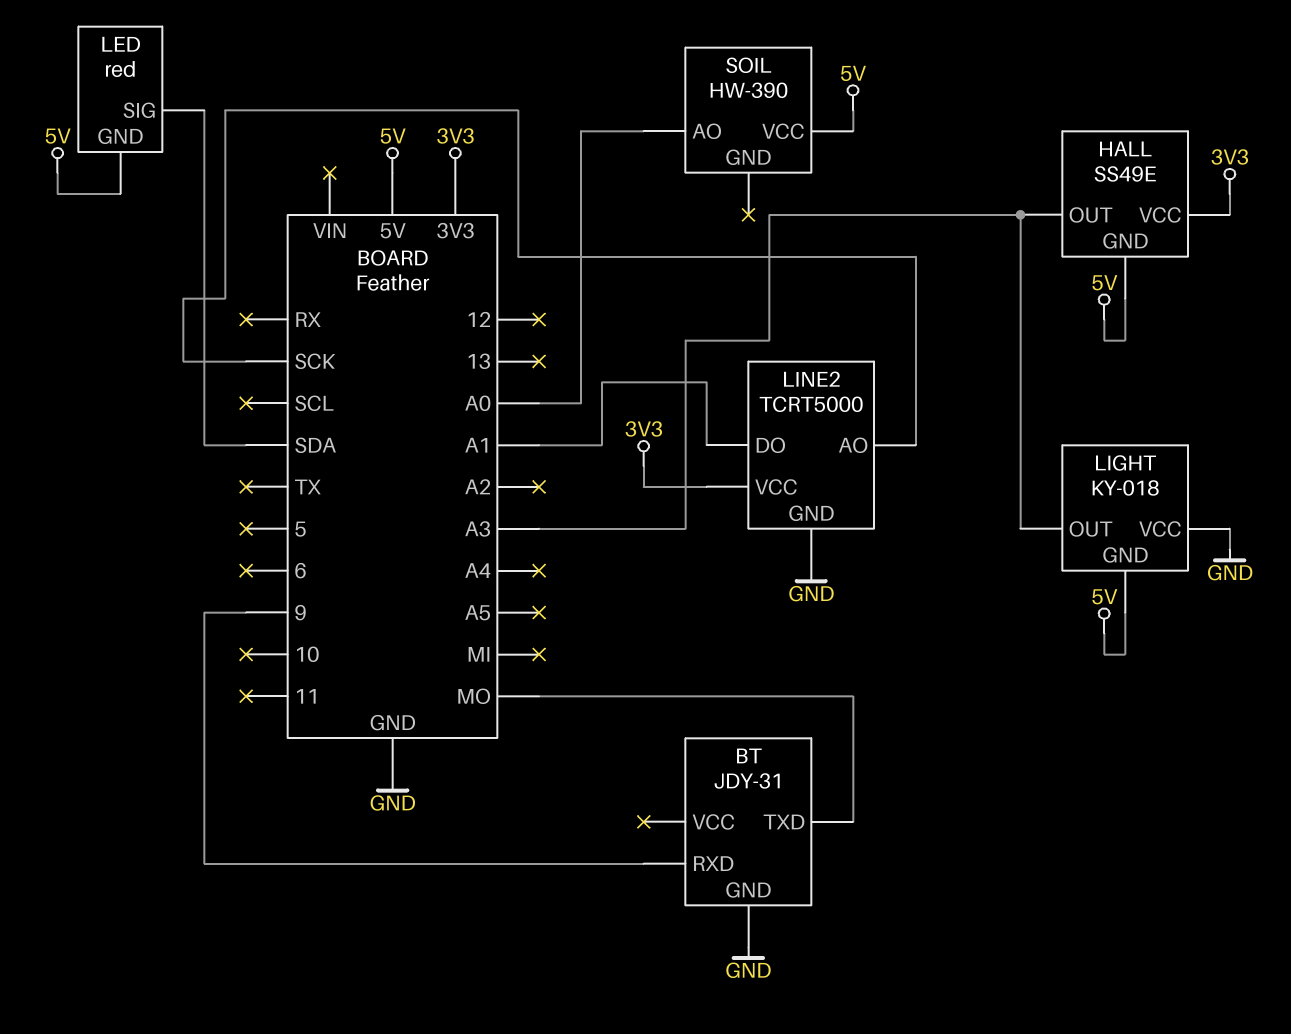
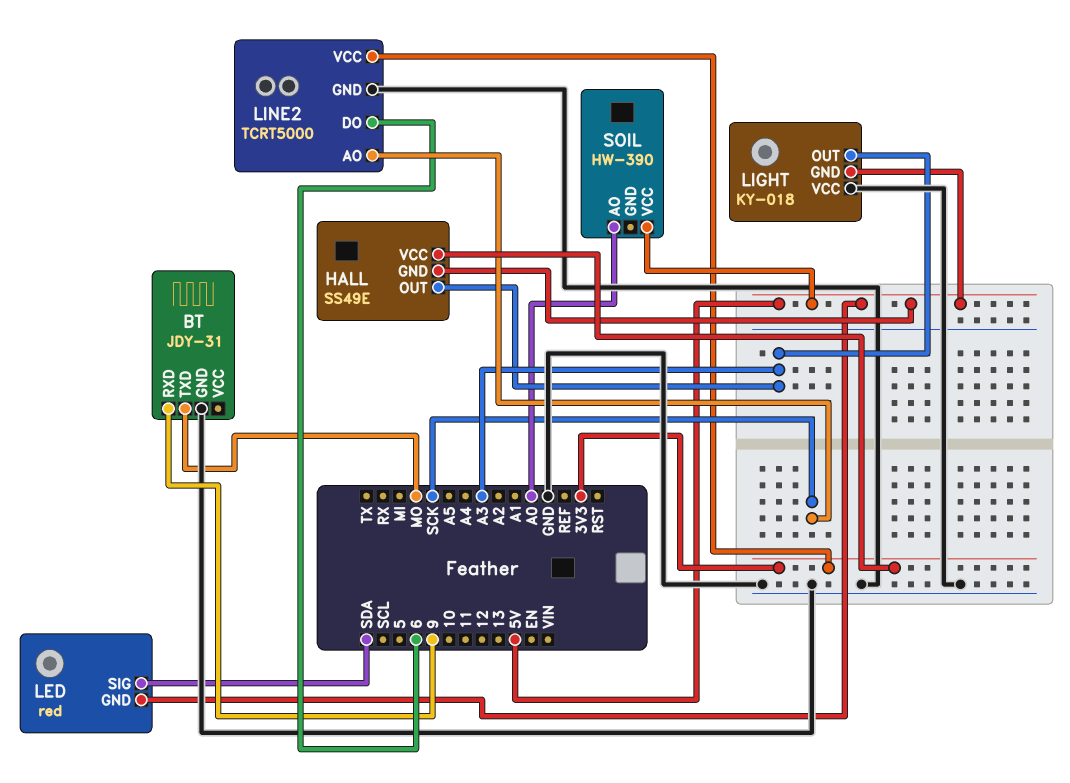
LINE2 pin DO: A1 -> 6

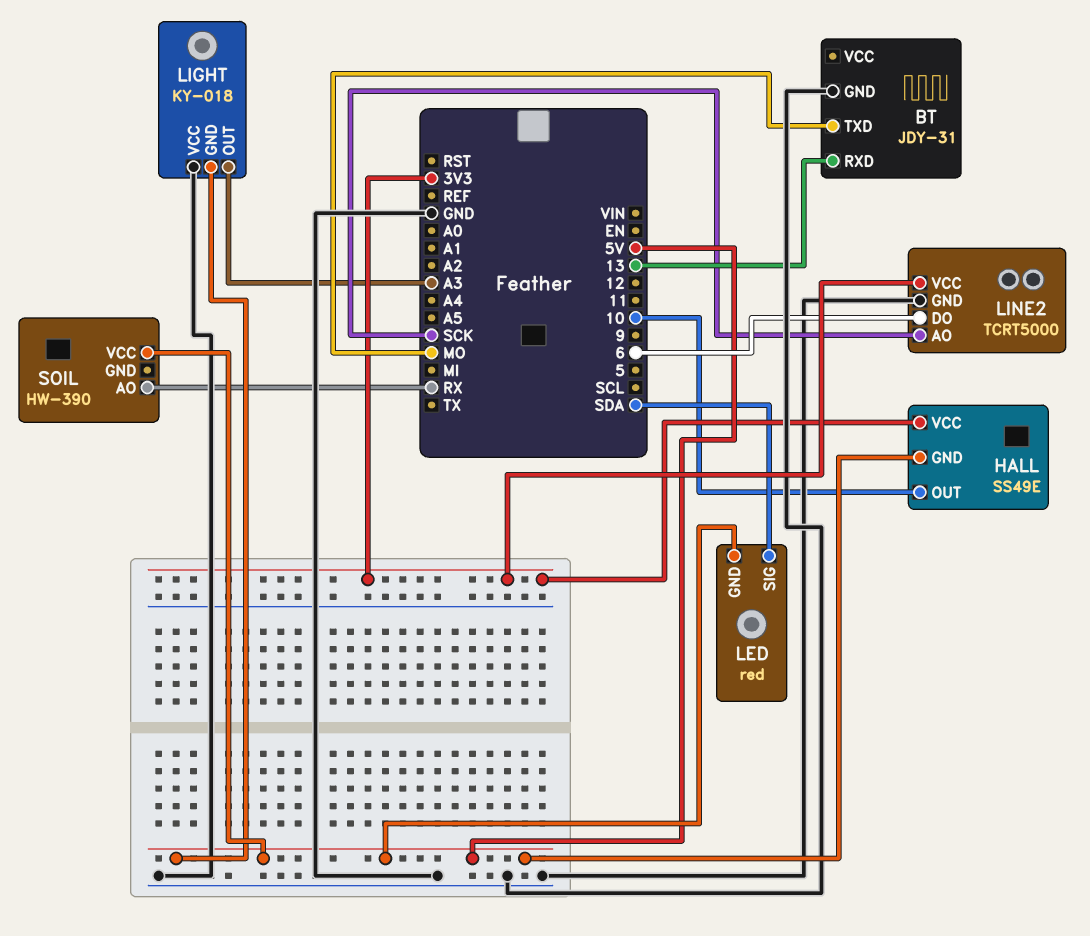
BT pin RXD: 9 -> 13
HALL pin OUT: A3 -> 10
SOIL pin AO: A0 -> RX

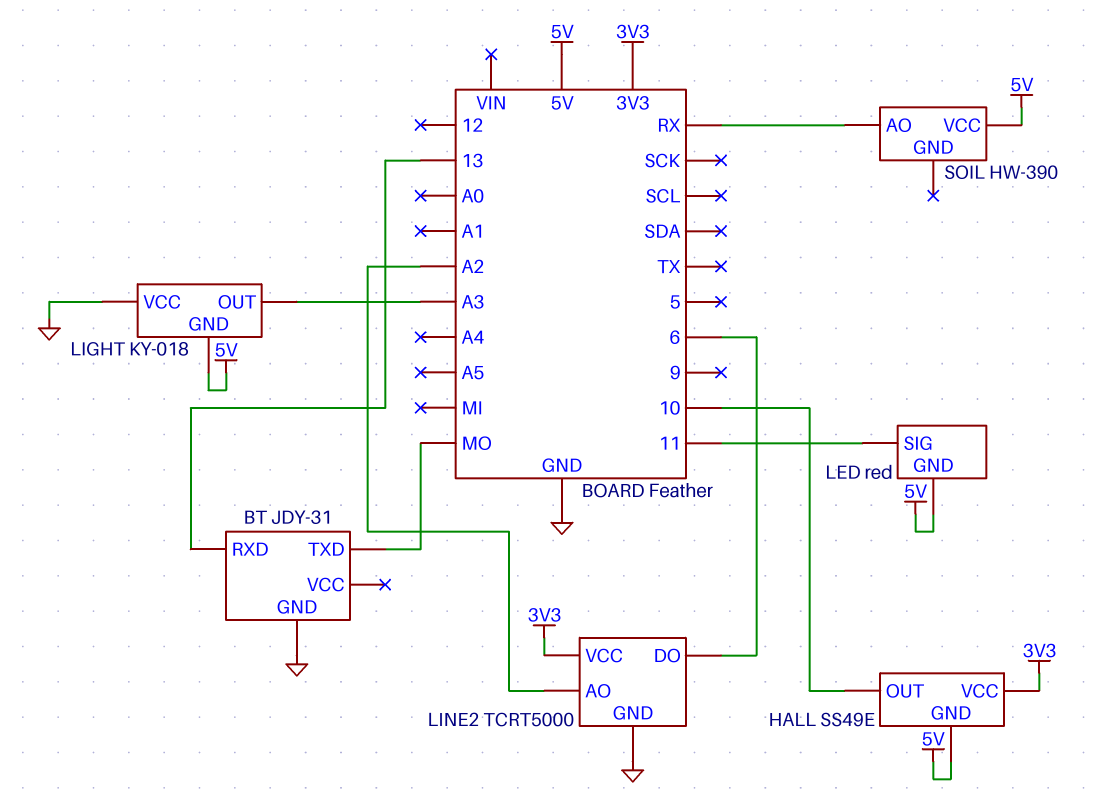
LED pin SIG: SDA -> 11
LINE2 pin AO: SCK -> A2

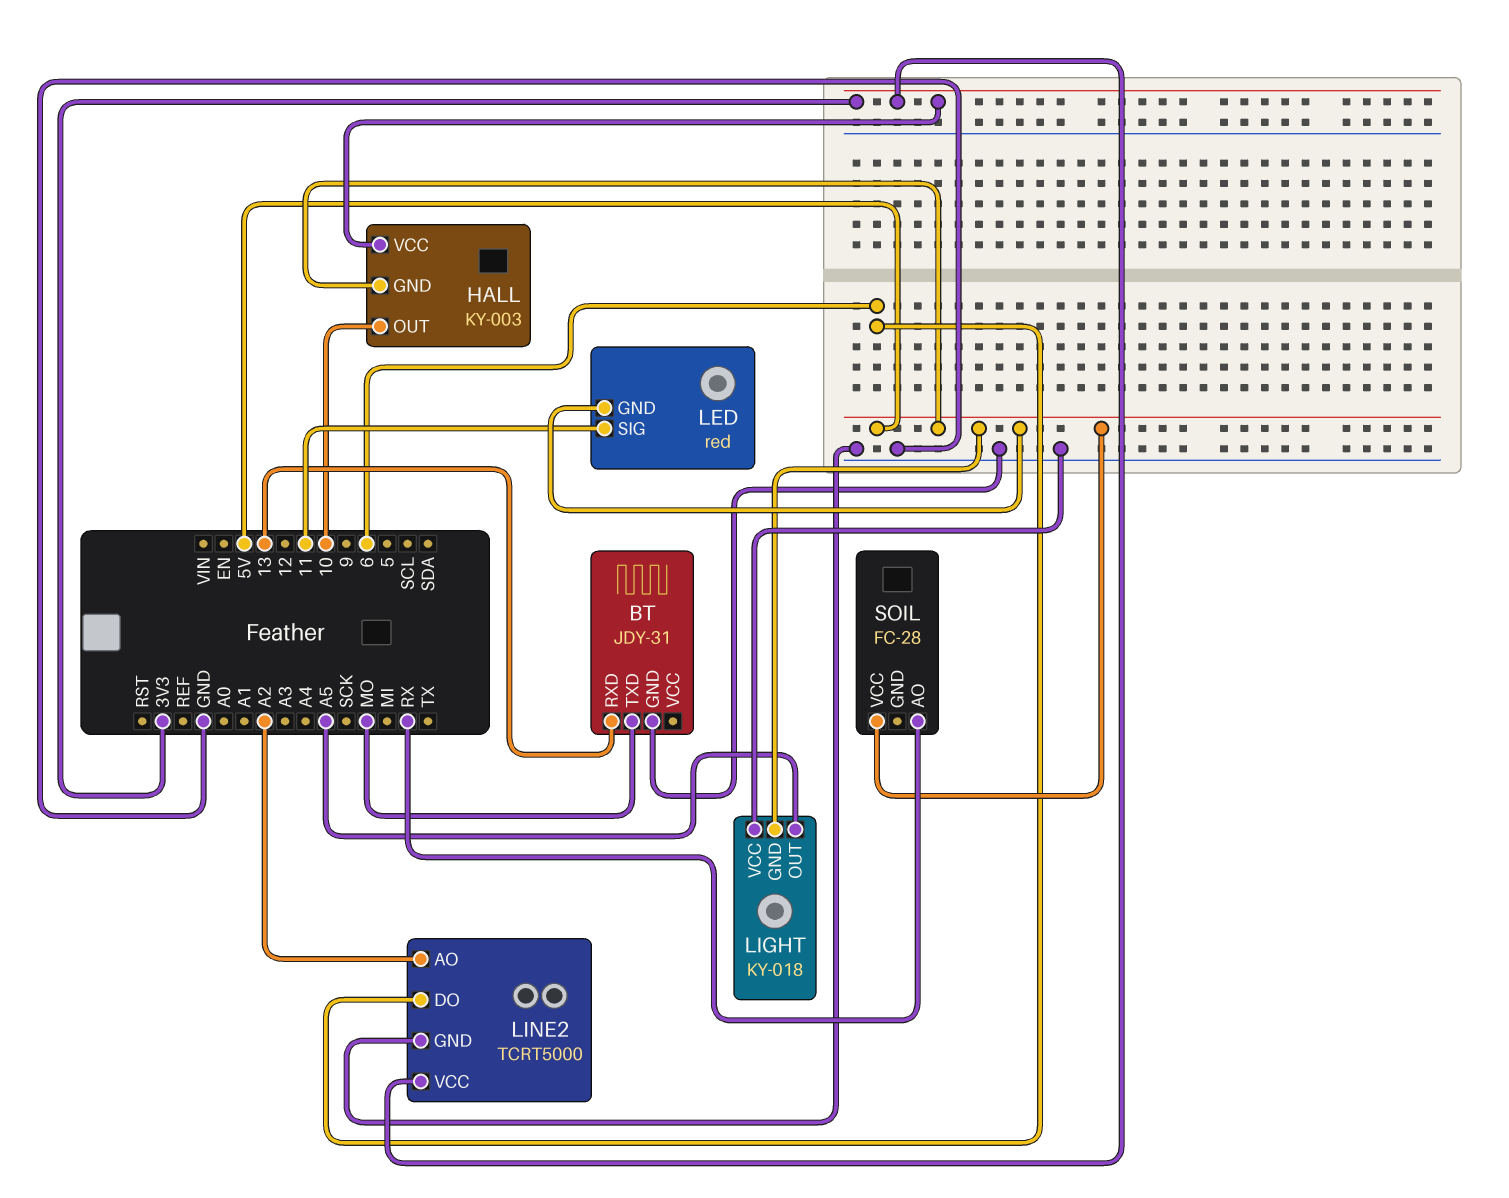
HALL: SS49E -> KY-003
LIGHT pin OUT: A3 -> A5
SOIL: HW-390 -> FC-28

